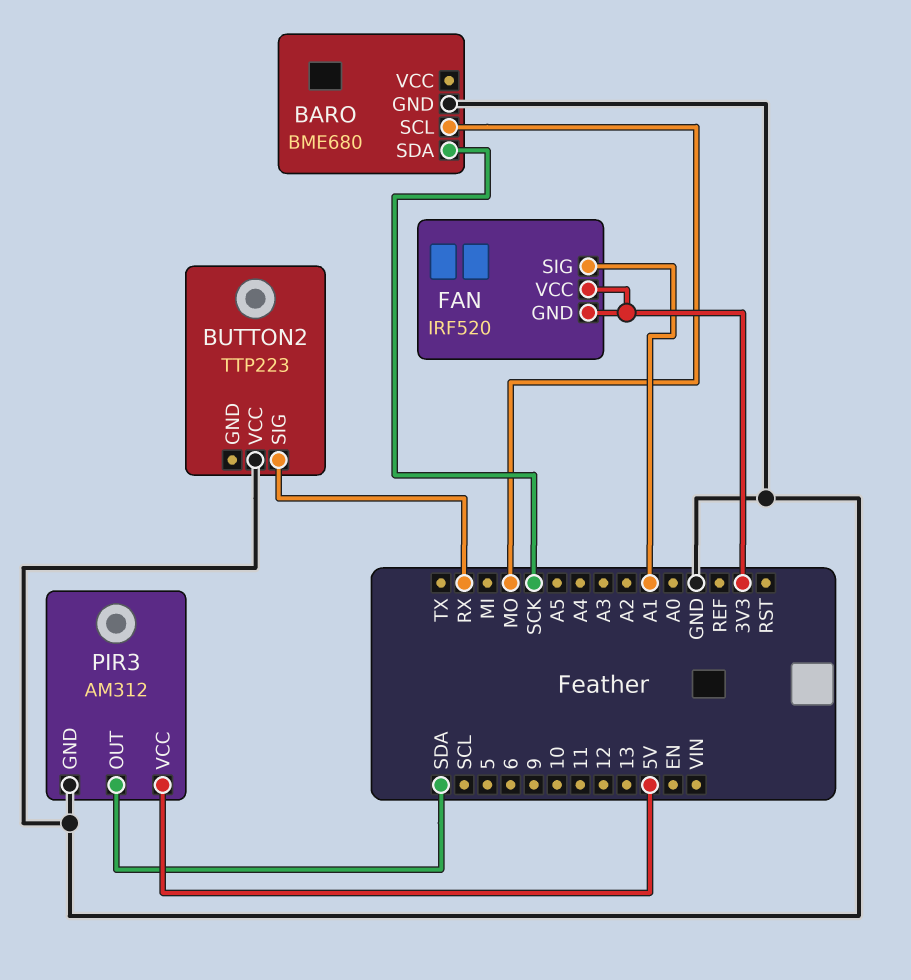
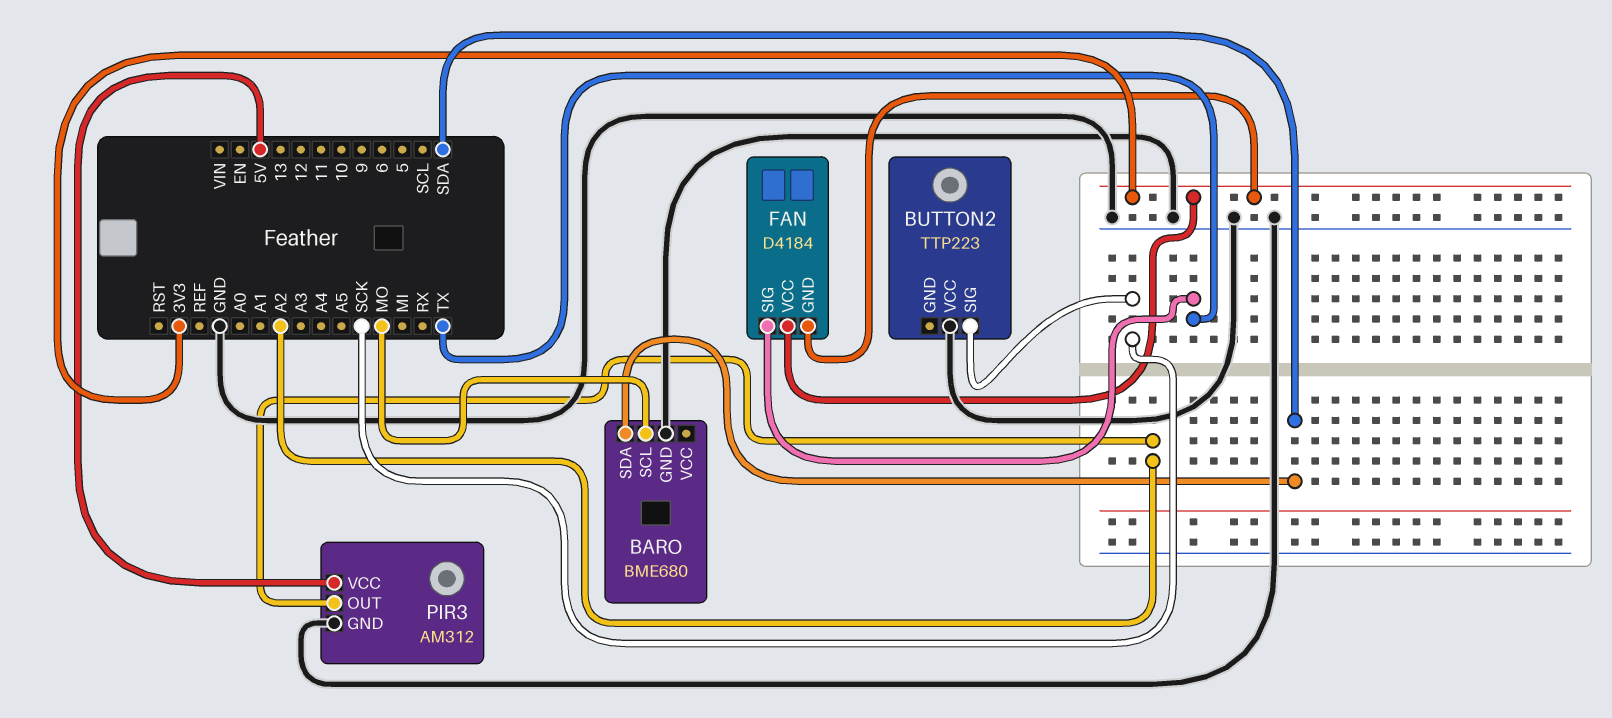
BARO pin SDA: SCK -> SDA
BUTTON2 pin SIG: RX -> SCK
FAN: IRF520 -> D4184
FAN pin SIG: A1 -> TX
PIR3 pin OUT: SDA -> A2

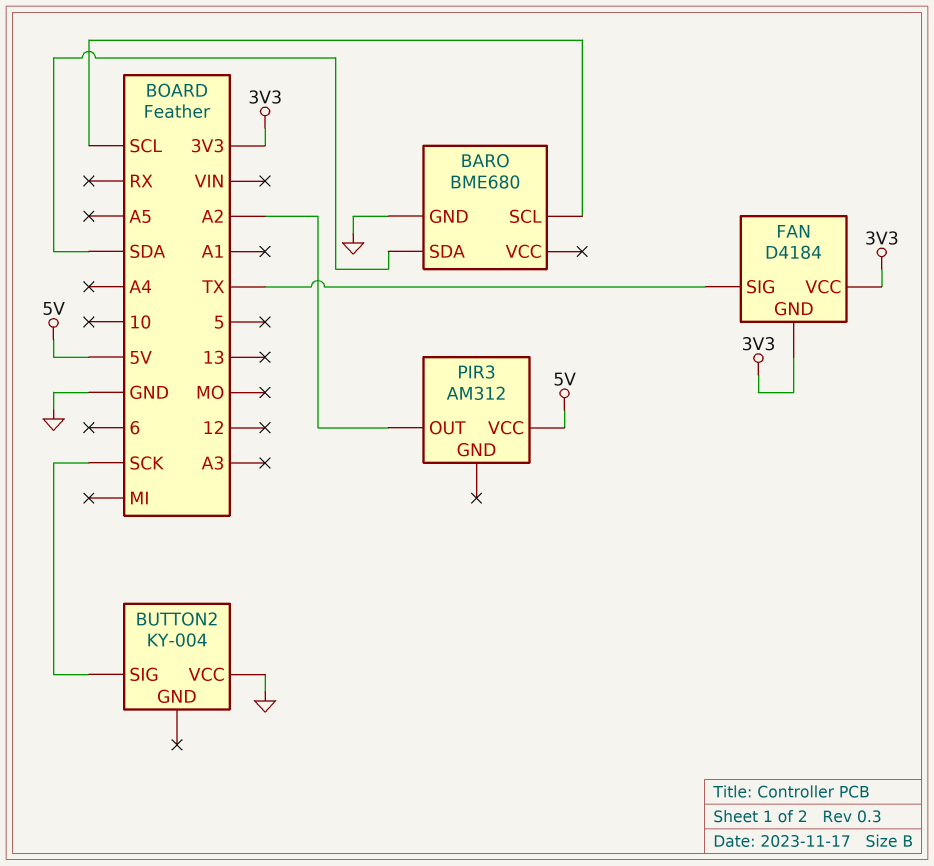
BARO pin SCL: MO -> SCL
BUTTON2: TTP223 -> KY-004
PIR3 pin GND: GND -> none

